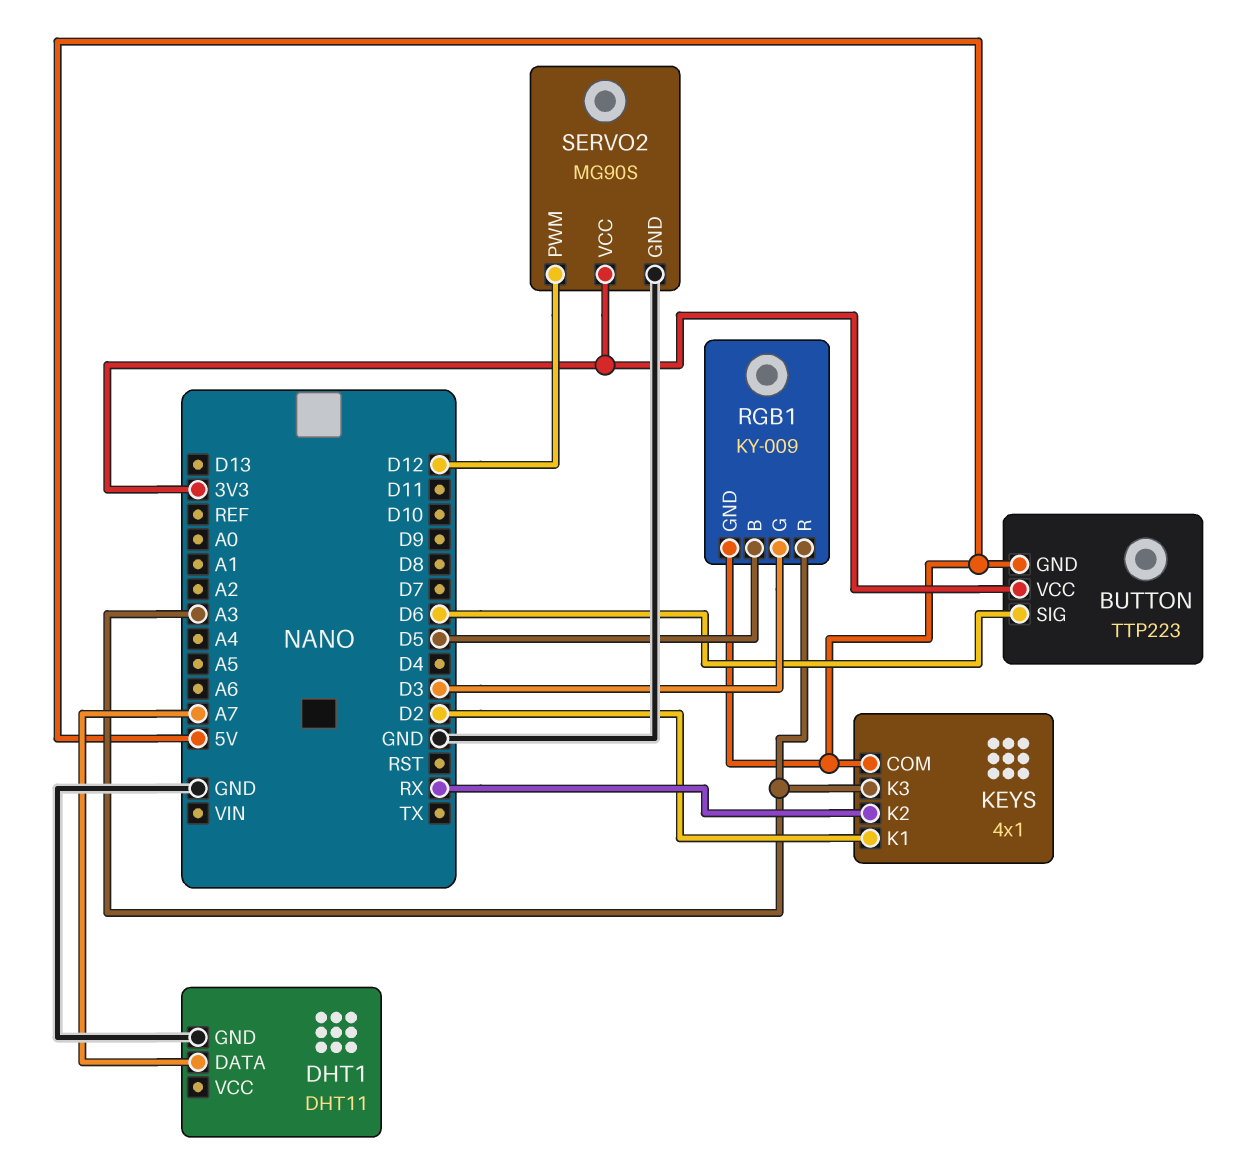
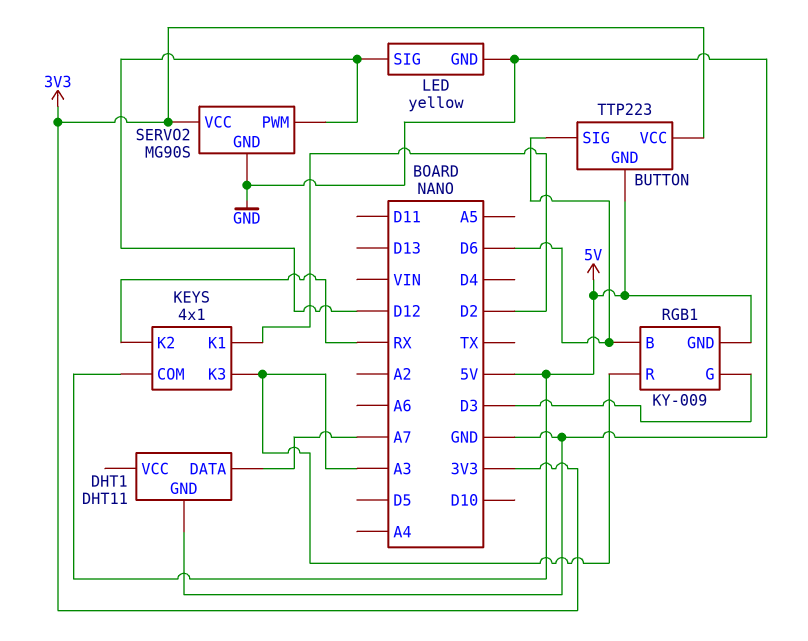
LED: none -> yellow
LED pin GND: none -> GND
LED pin SIG: none -> D12
RGB1 pin B: D5 -> D6

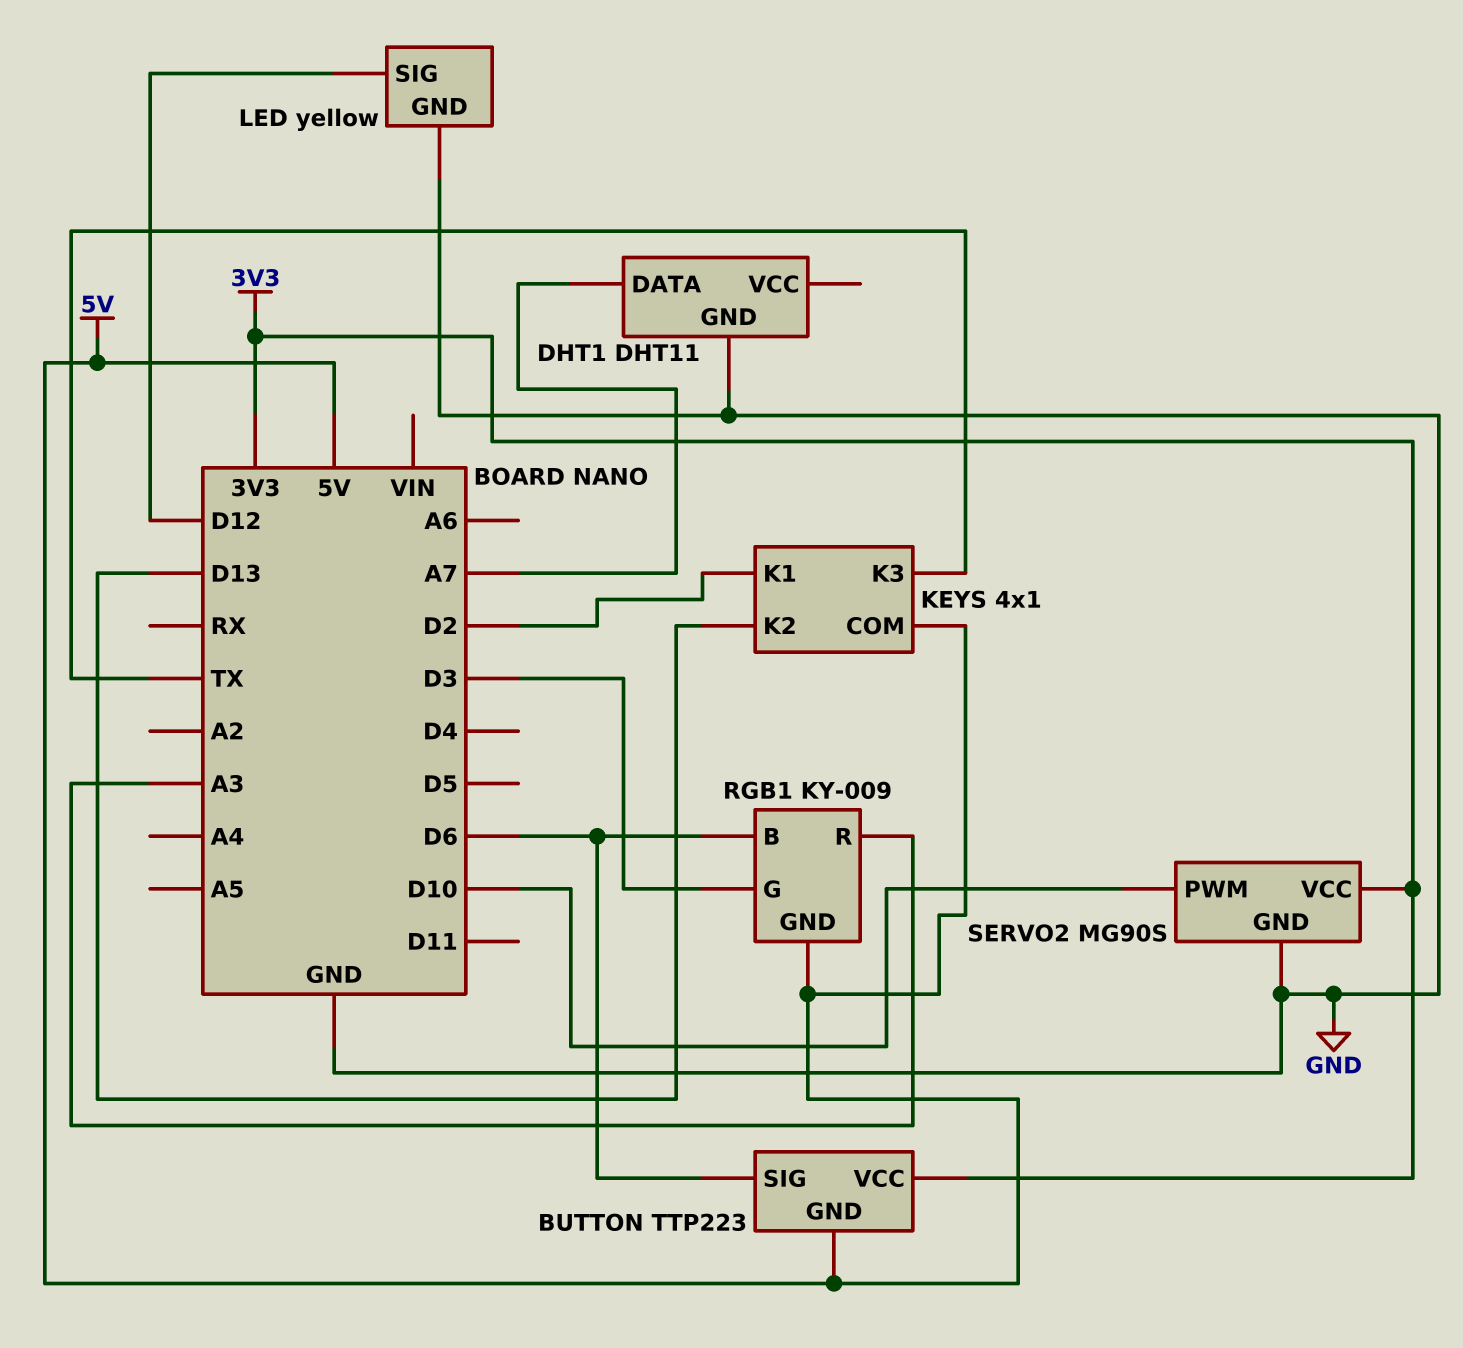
KEYS pin K2: RX -> D13
KEYS pin K3: A3 -> TX
SERVO2 pin PWM: D12 -> D10

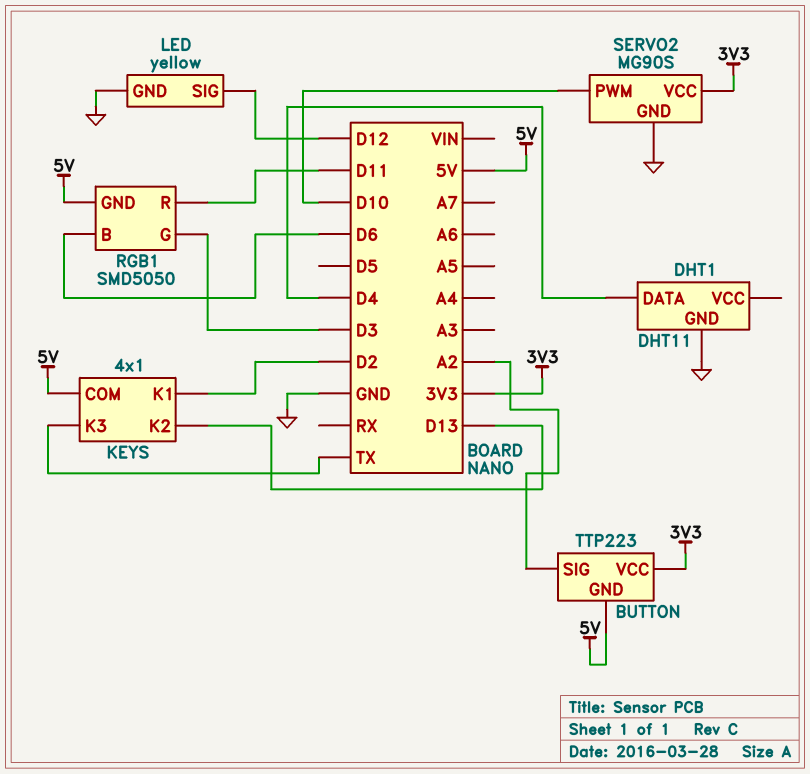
BUTTON pin SIG: D6 -> A2
DHT1 pin DATA: A7 -> D4
RGB1: KY-009 -> SMD5050
RGB1 pin R: A3 -> D11

